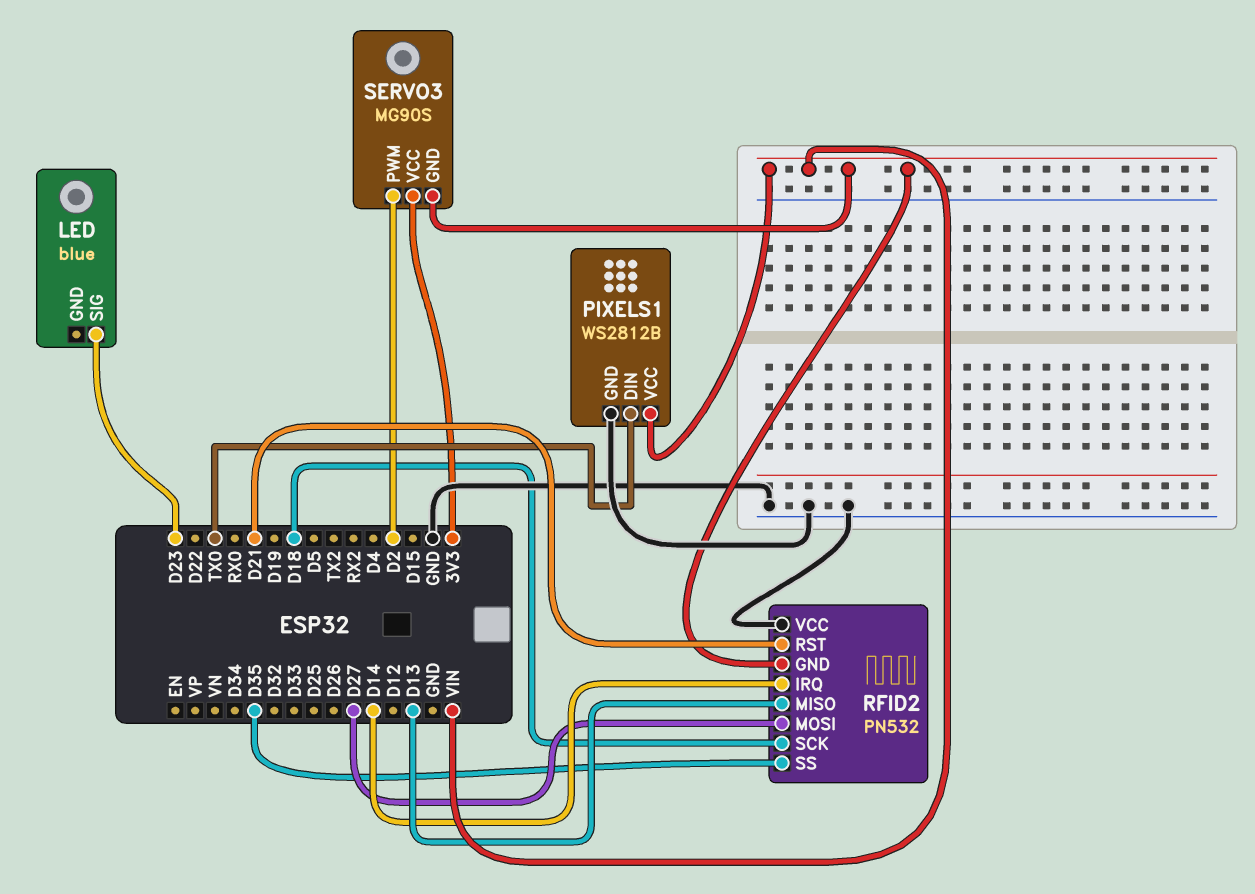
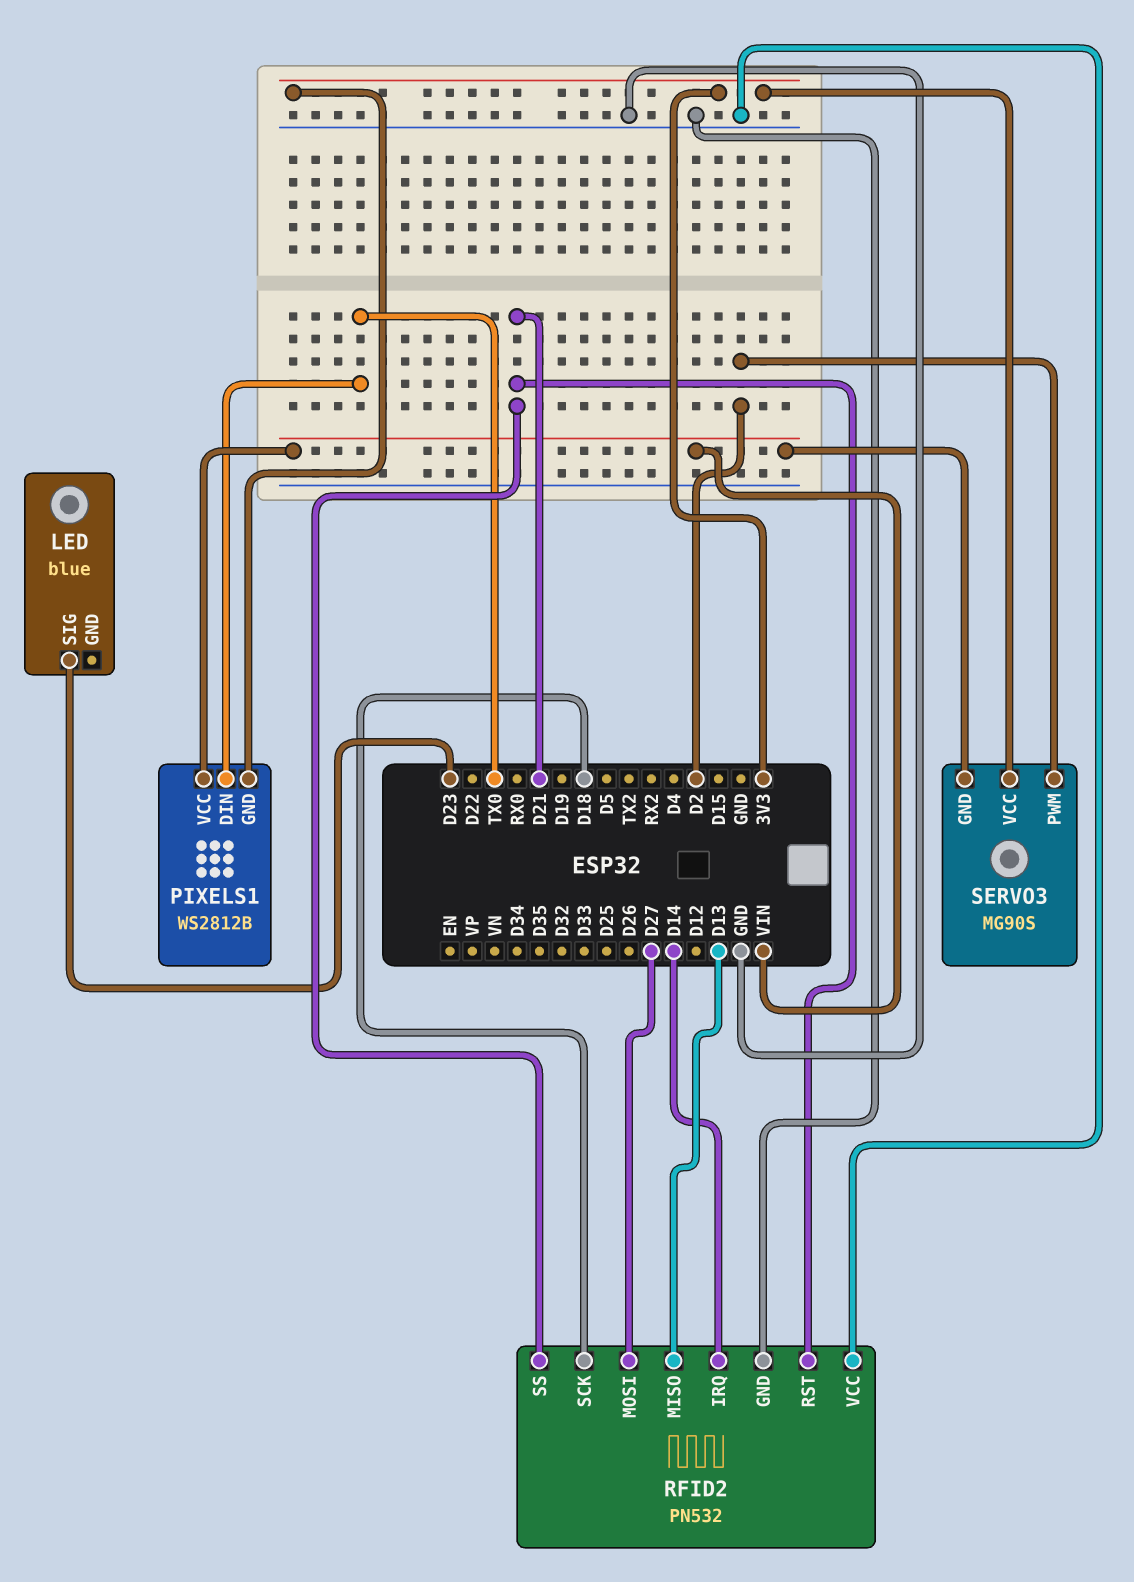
PIXELS1 pin GND: GND -> 3V3
RFID2 pin GND: VIN -> GND
RFID2 pin SS: D35 -> D21

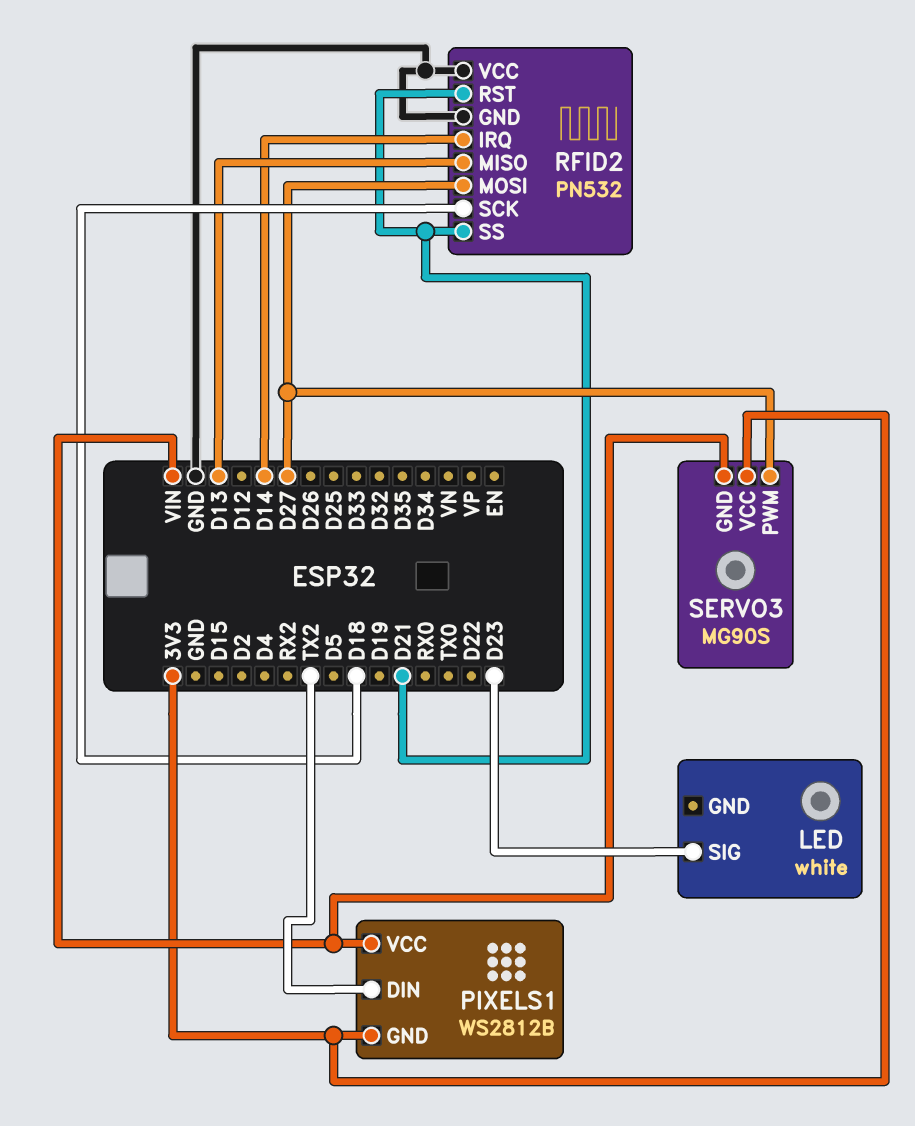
LED: blue -> white
PIXELS1 pin DIN: TX0 -> TX2
SERVO3 pin PWM: D2 -> D27

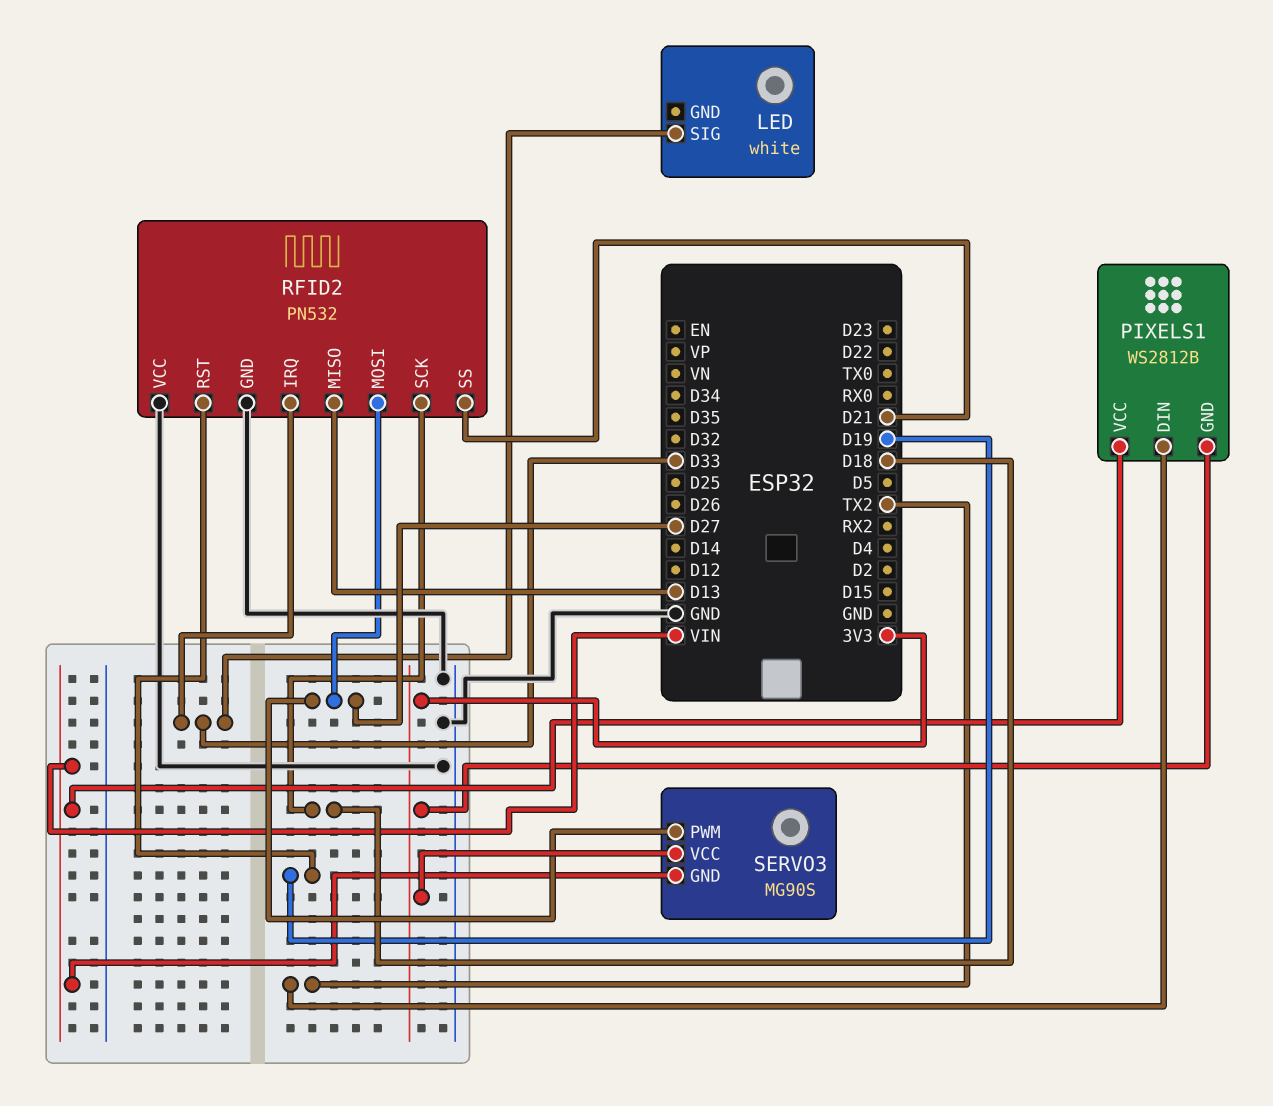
LED pin SIG: D23 -> D33
RFID2 pin IRQ: D14 -> D33
RFID2 pin RST: D21 -> D19

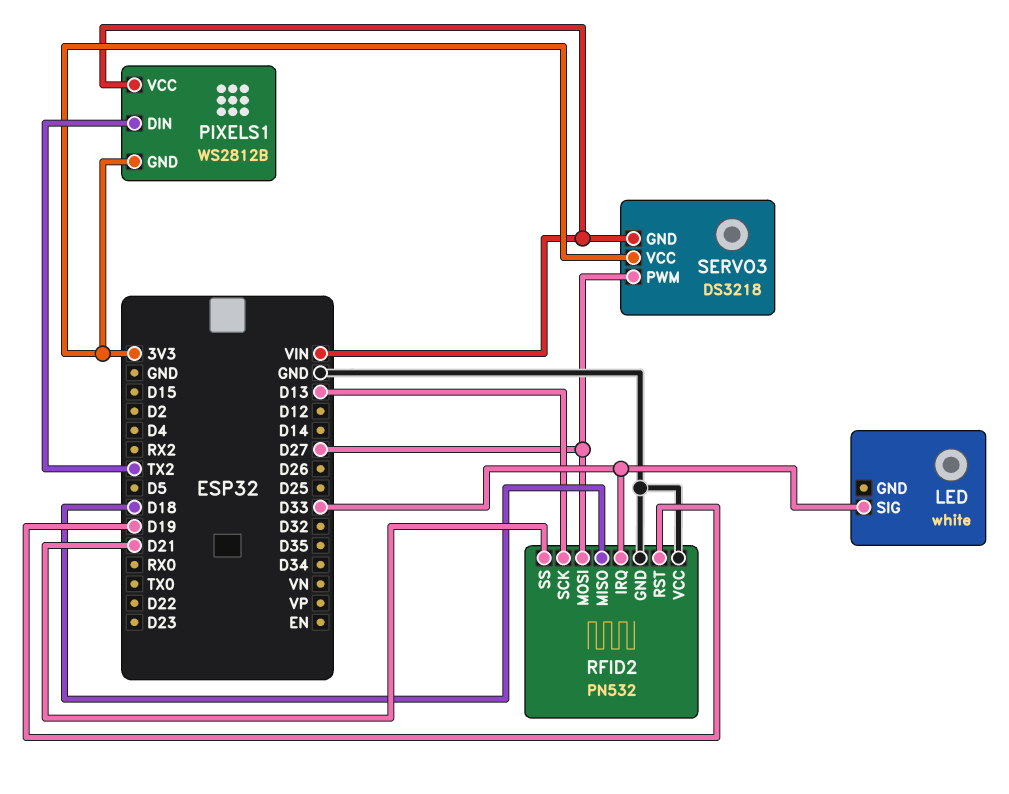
RFID2 pin MISO: D13 -> D18
RFID2 pin SCK: D18 -> D13
SERVO3: MG90S -> DS3218

